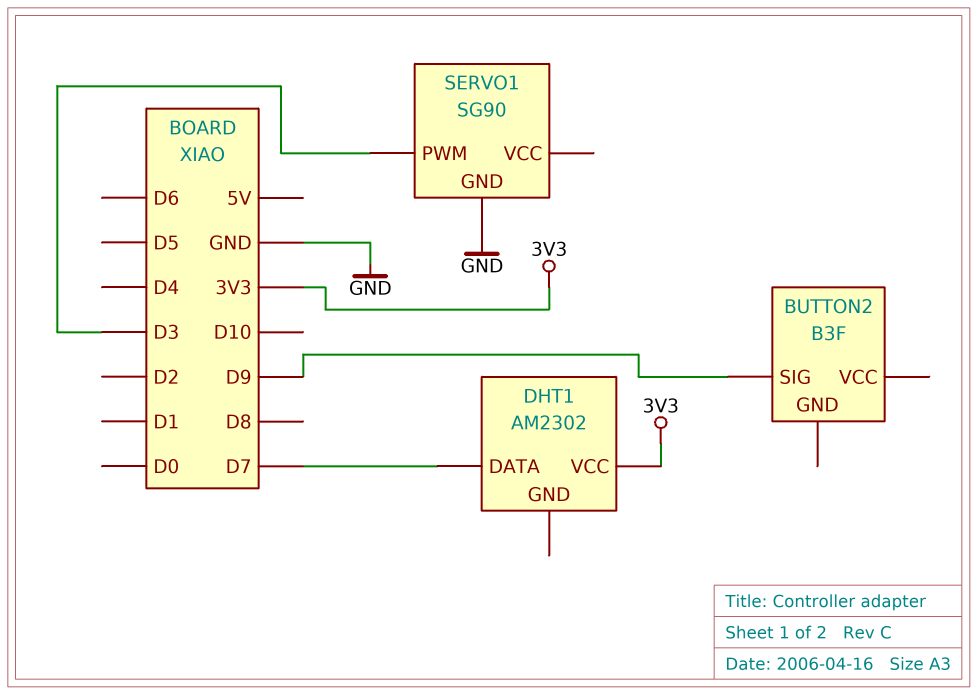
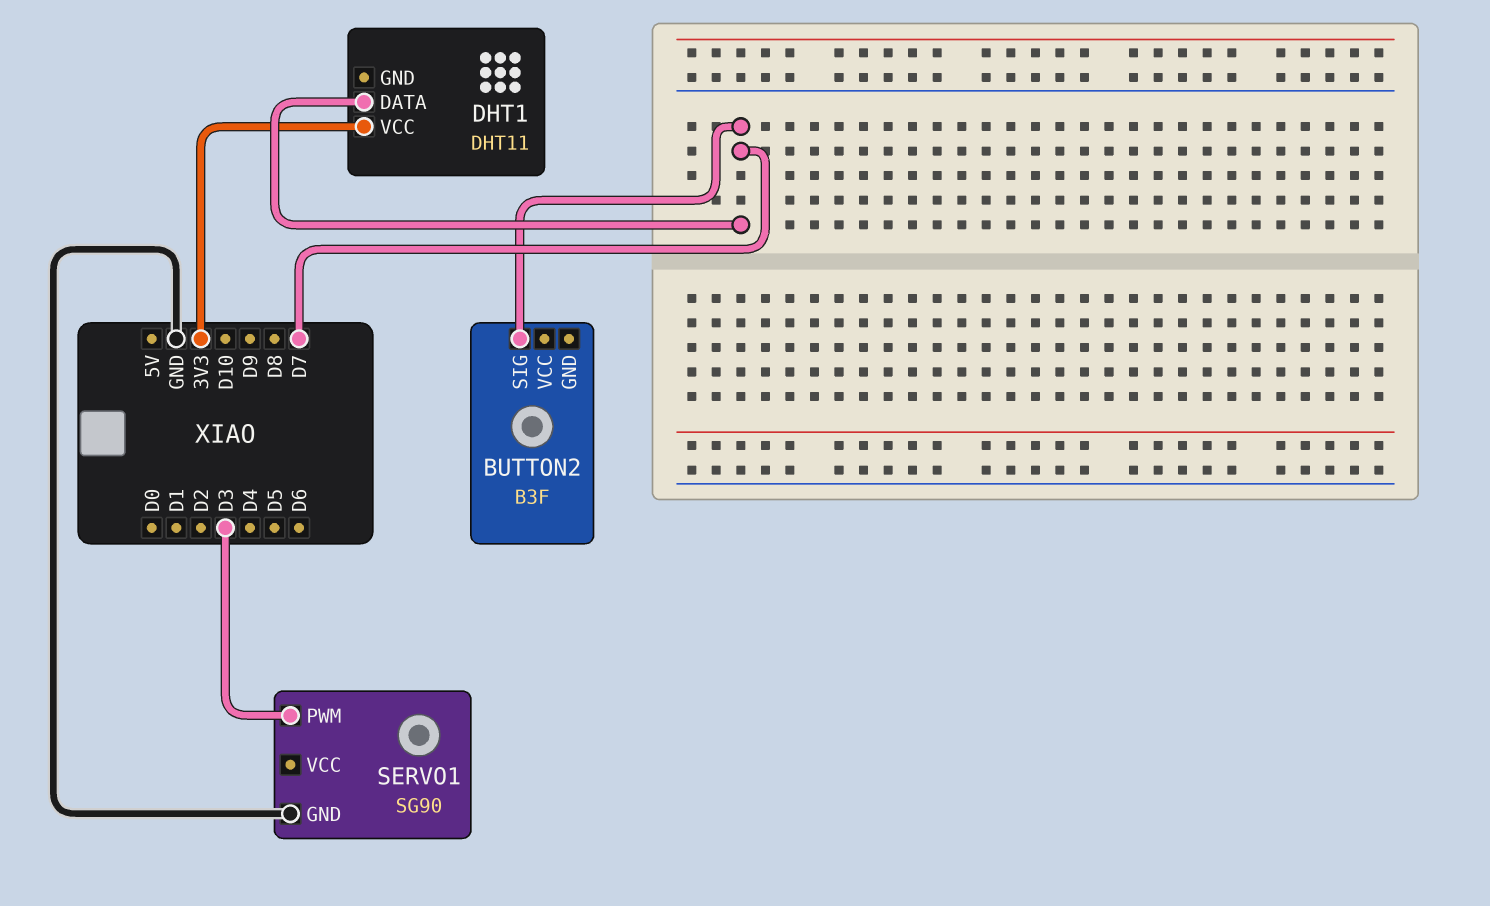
BUTTON2 pin SIG: D9 -> D7
DHT1: AM2302 -> DHT11

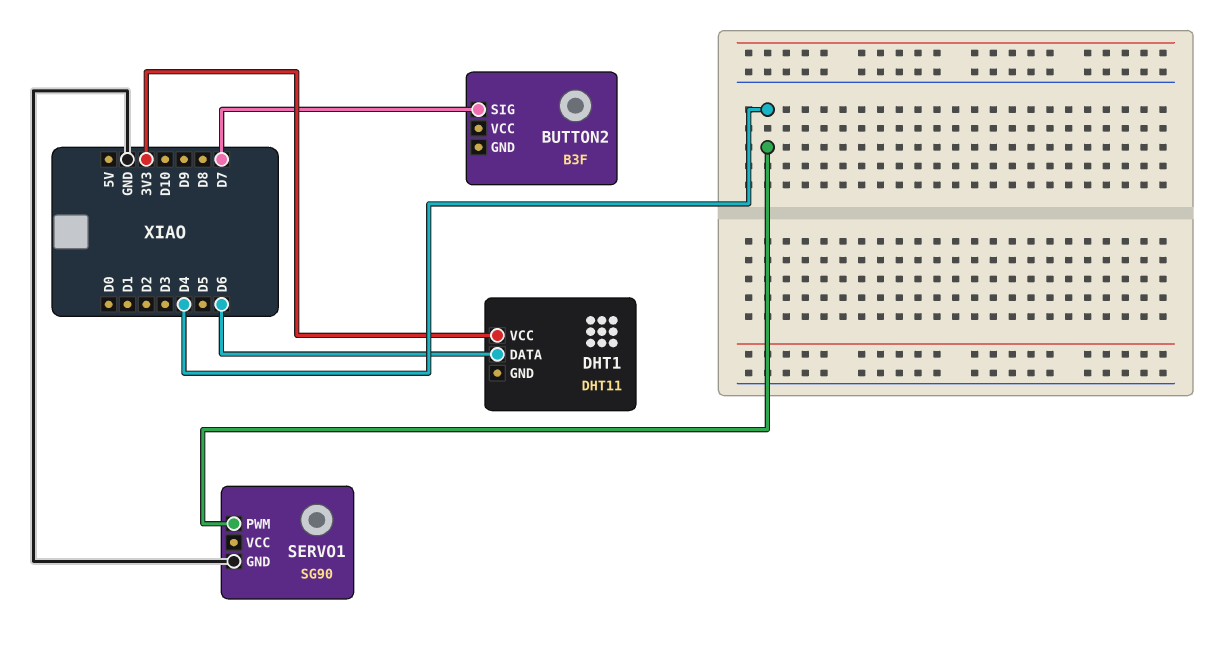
DHT1 pin DATA: D7 -> D6
SERVO1 pin PWM: D3 -> D4

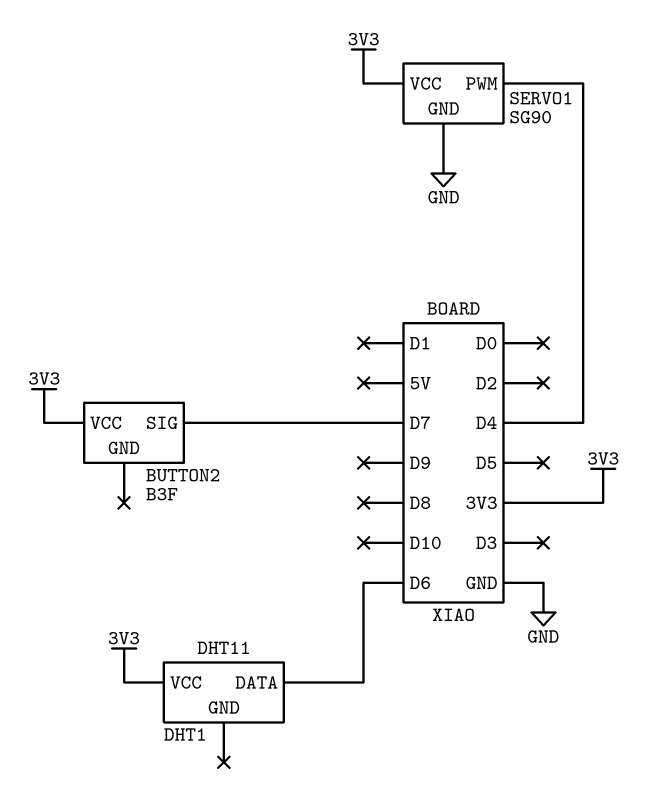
BUTTON2 pin VCC: none -> 3V3
SERVO1 pin VCC: none -> 3V3

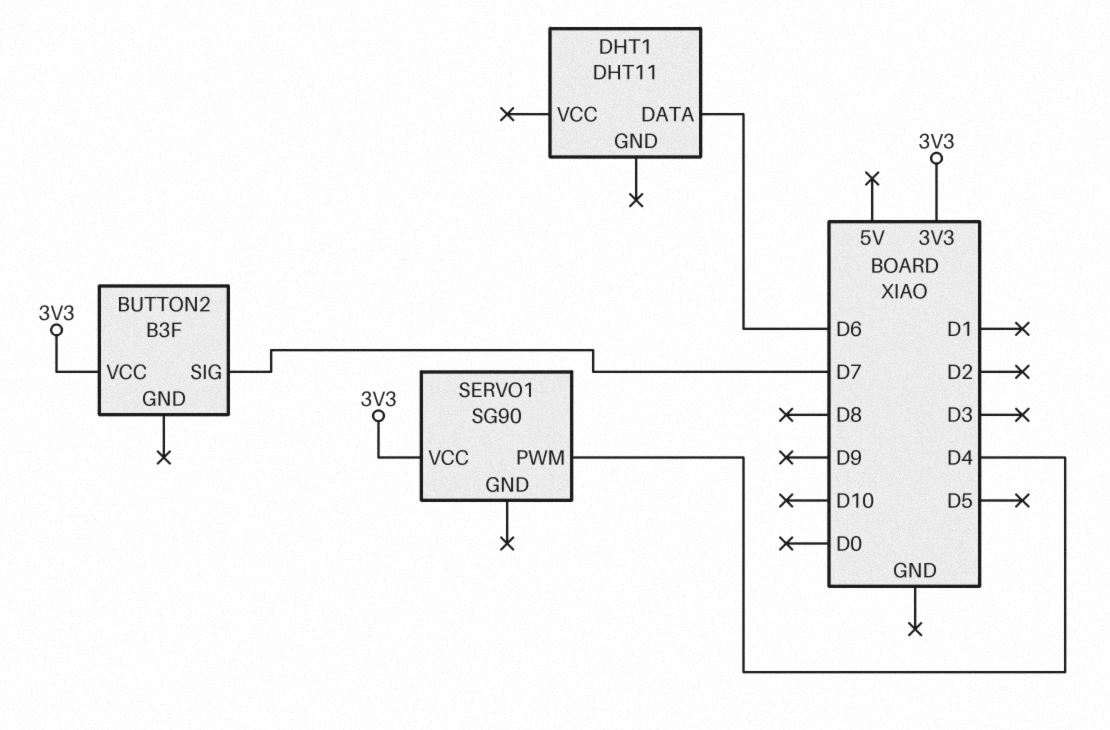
DHT1 pin VCC: 3V3 -> none
SERVO1 pin GND: GND -> none

